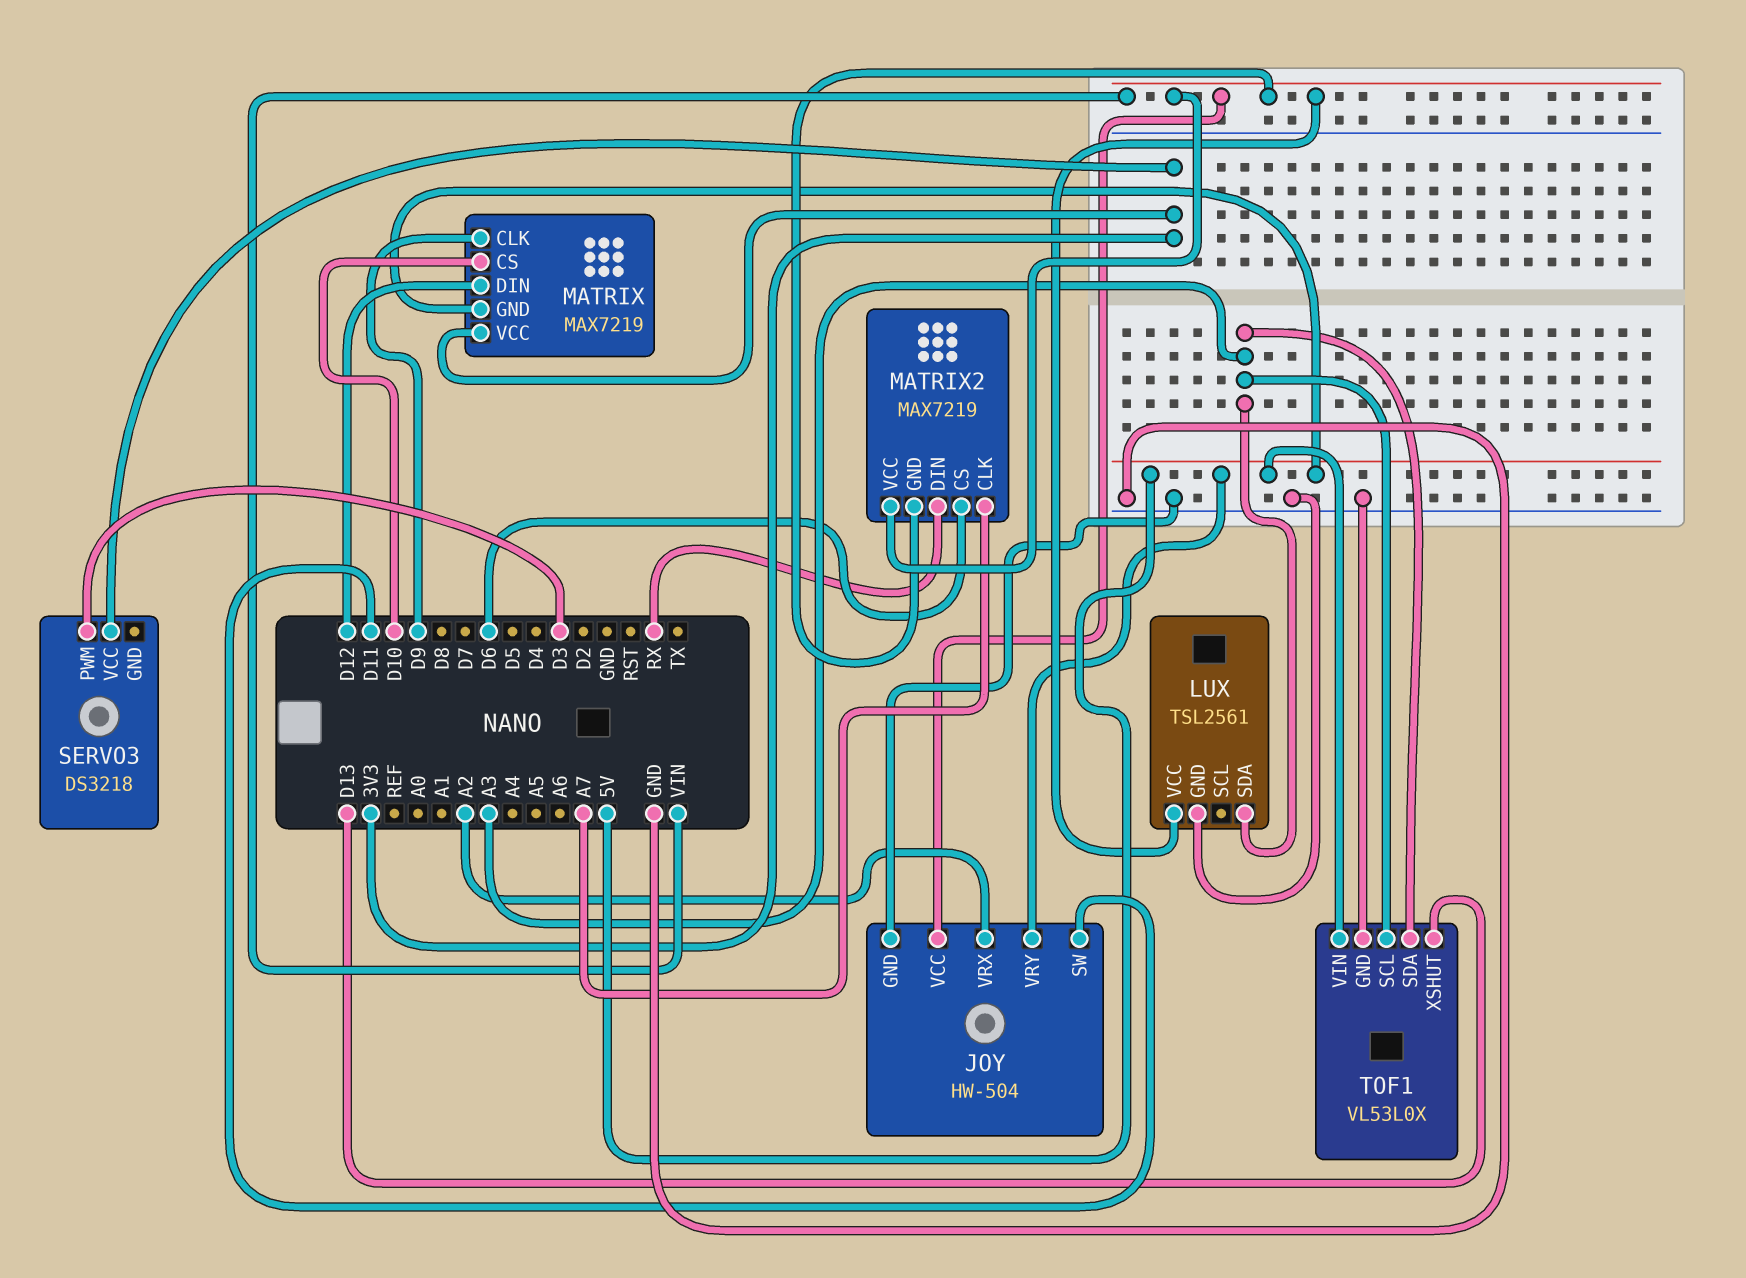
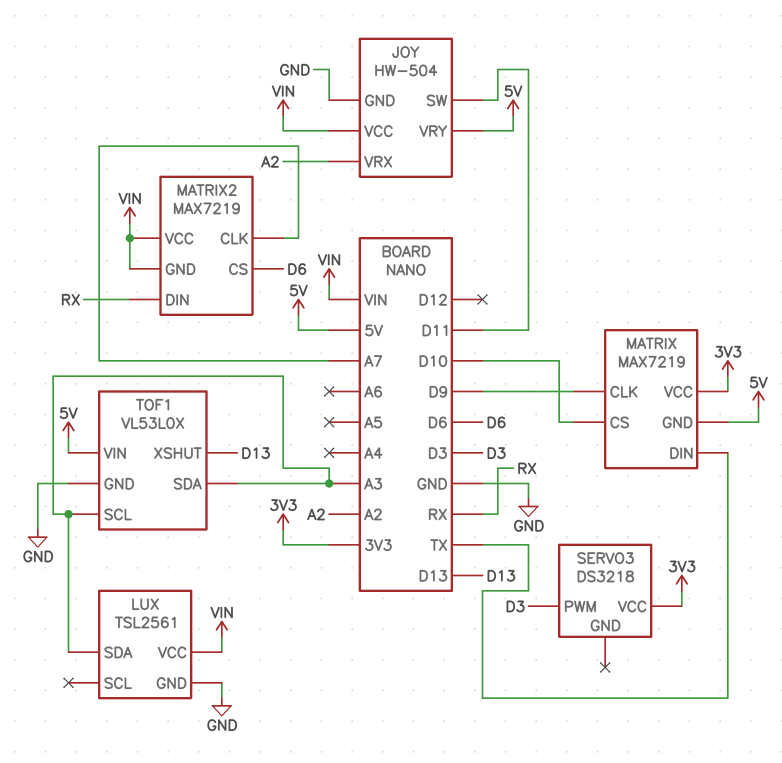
MATRIX pin DIN: D12 -> TX

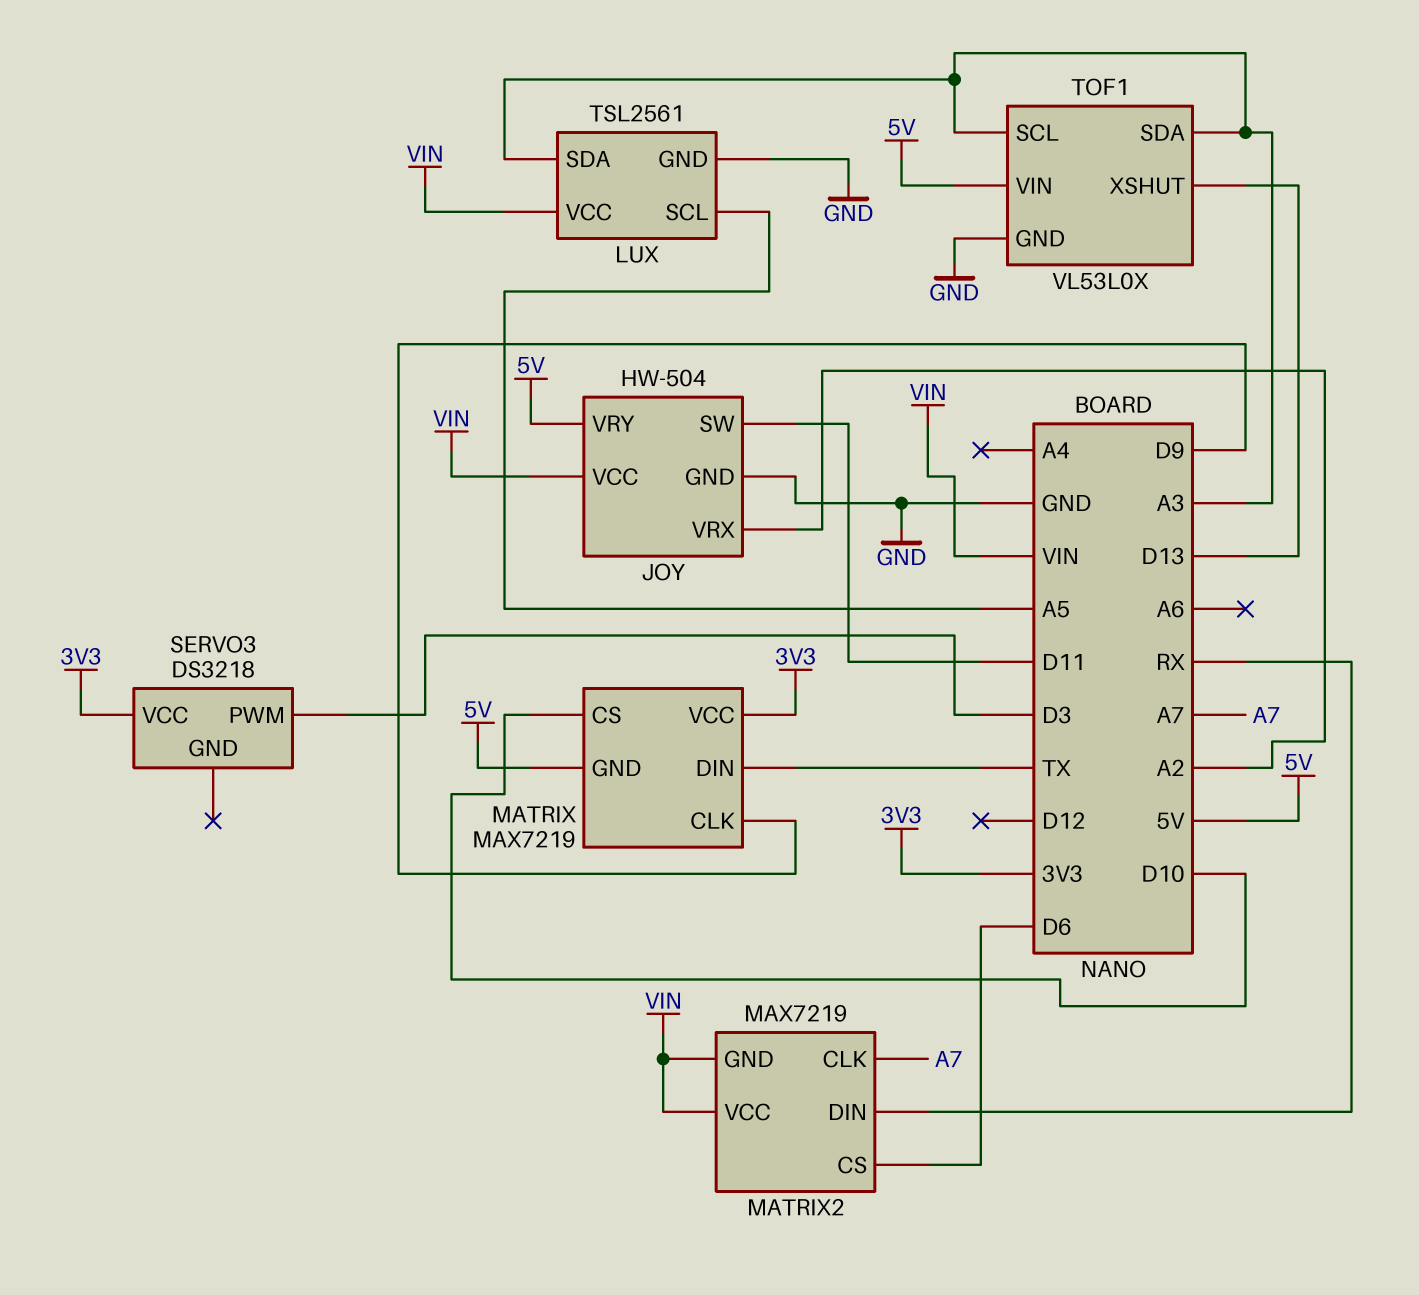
LUX pin SCL: none -> A5

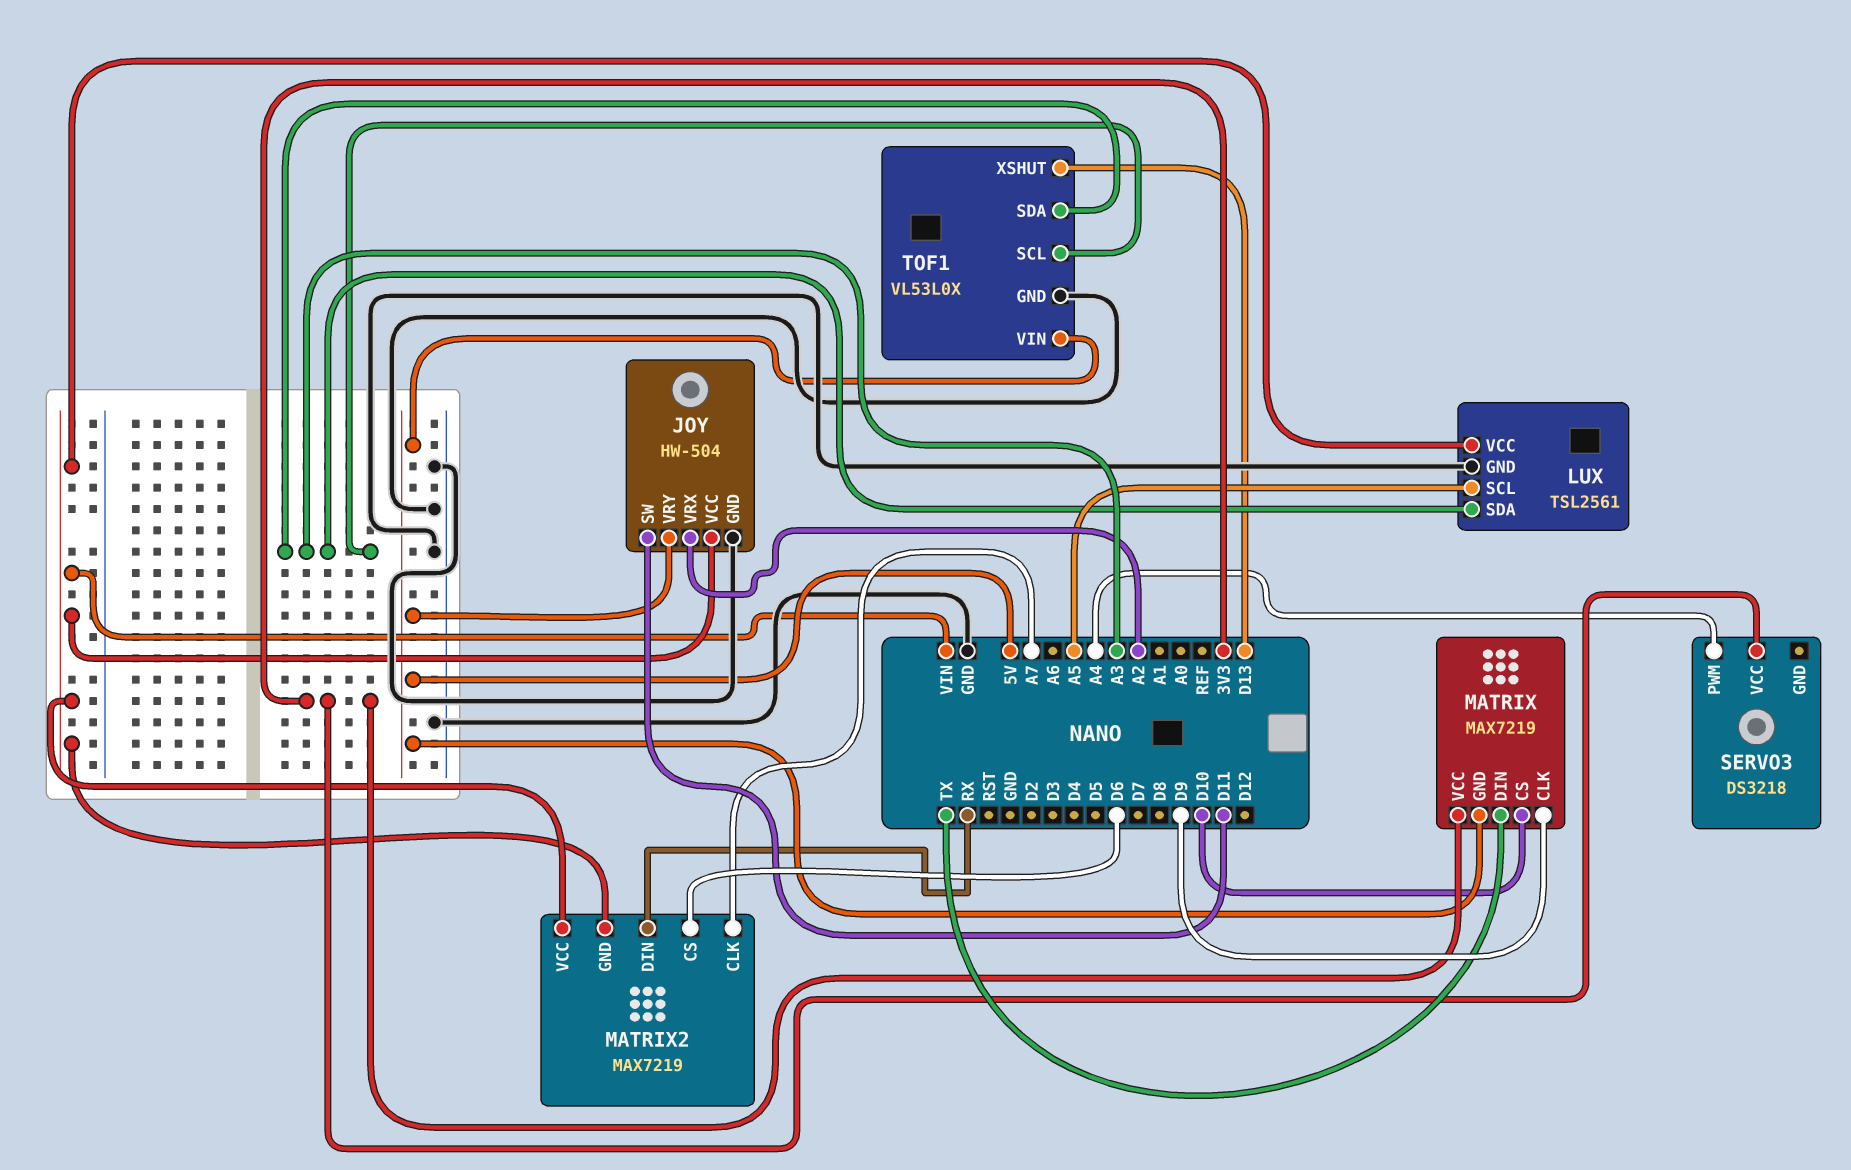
SERVO3 pin PWM: D3 -> A4

